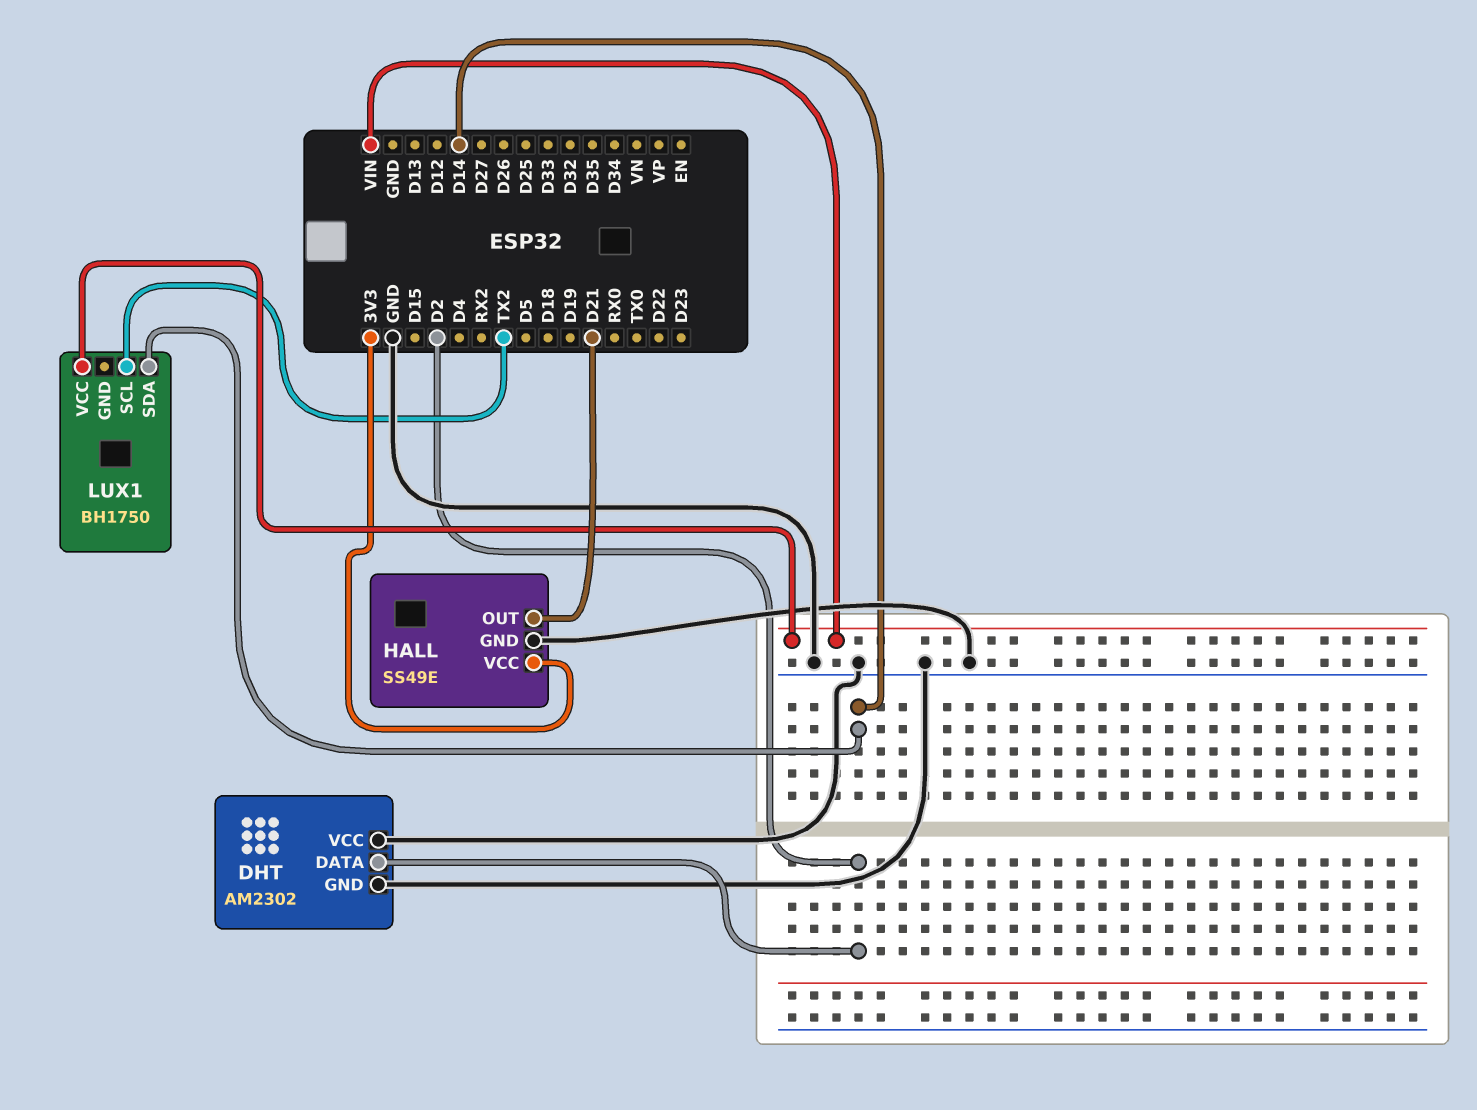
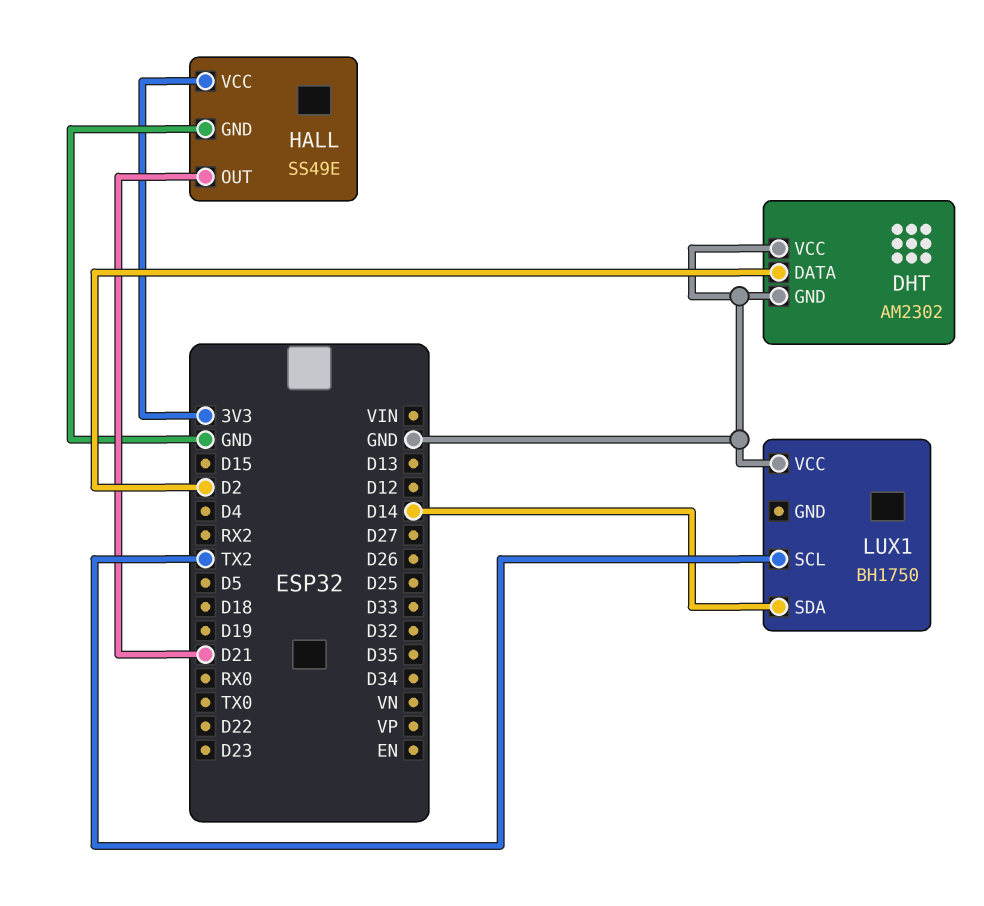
LUX1 pin VCC: VIN -> GND

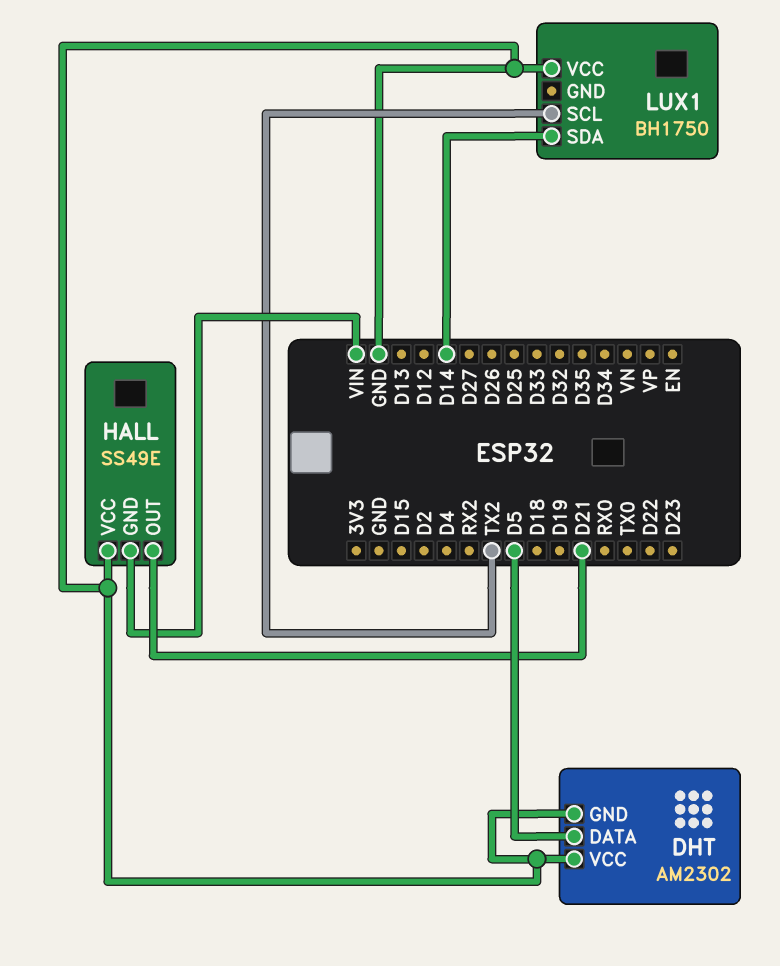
DHT pin DATA: D2 -> D5
HALL pin GND: GND -> VIN
HALL pin VCC: 3V3 -> GND

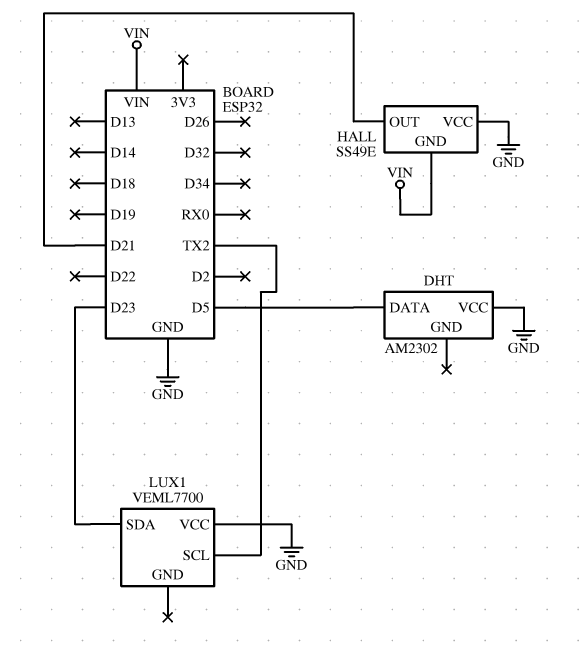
DHT pin GND: GND -> none
LUX1: BH1750 -> VEML7700
LUX1 pin SDA: D14 -> D23

